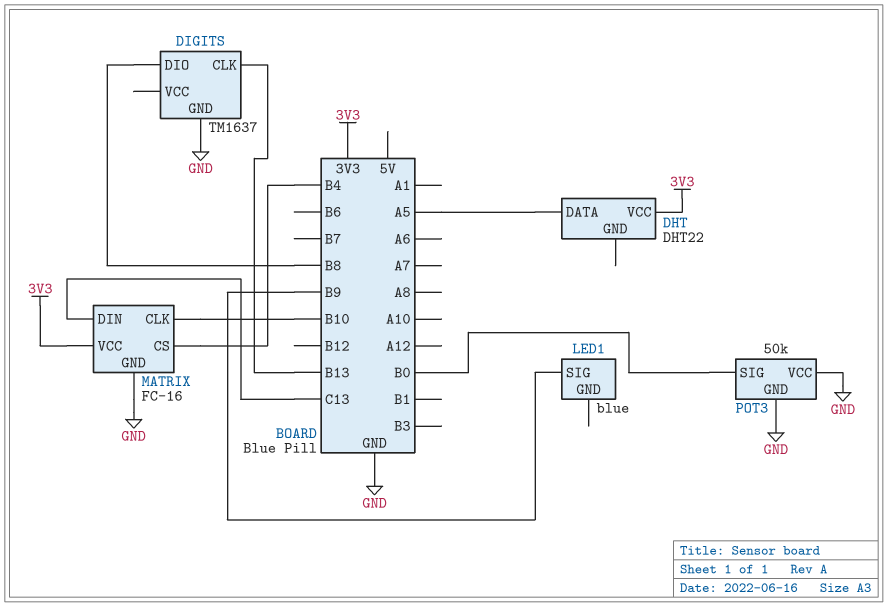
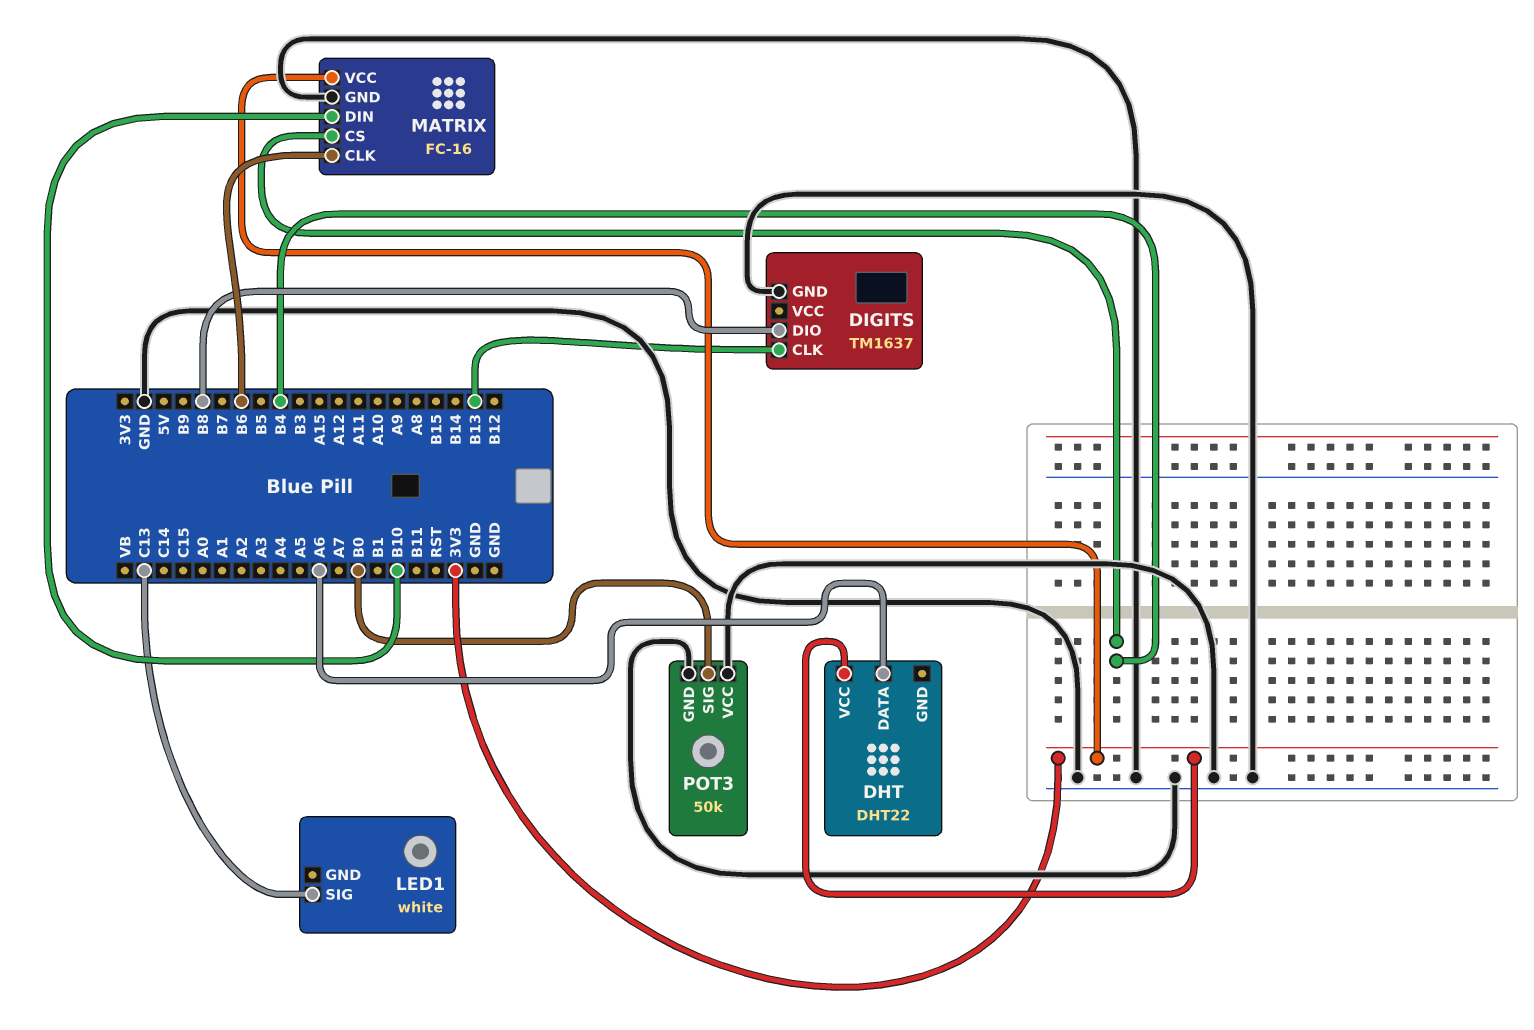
DHT pin DATA: A5 -> A6
LED1: blue -> white
LED1 pin SIG: B9 -> C13
MATRIX pin CLK: B10 -> B6
MATRIX pin DIN: C13 -> B10

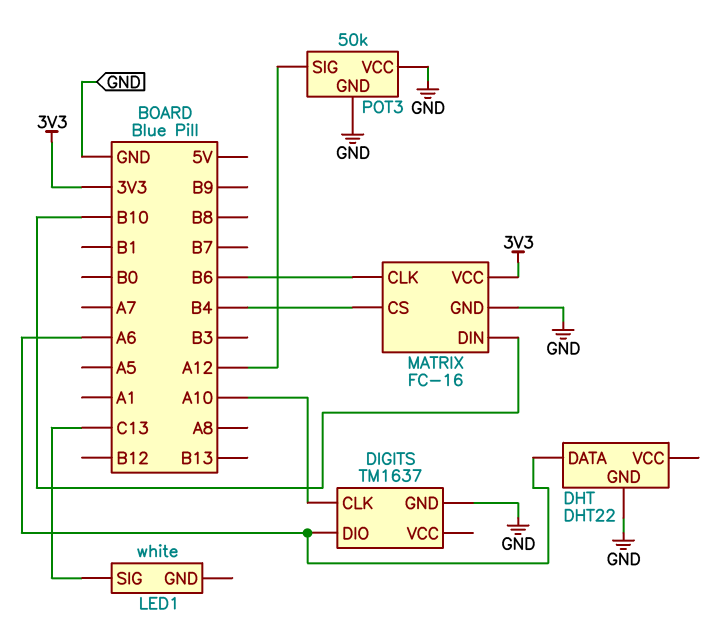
DHT pin GND: none -> GND
DHT pin VCC: 3V3 -> none
DIGITS pin CLK: B13 -> A10
DIGITS pin DIO: B8 -> A6
POT3 pin SIG: B0 -> A12

